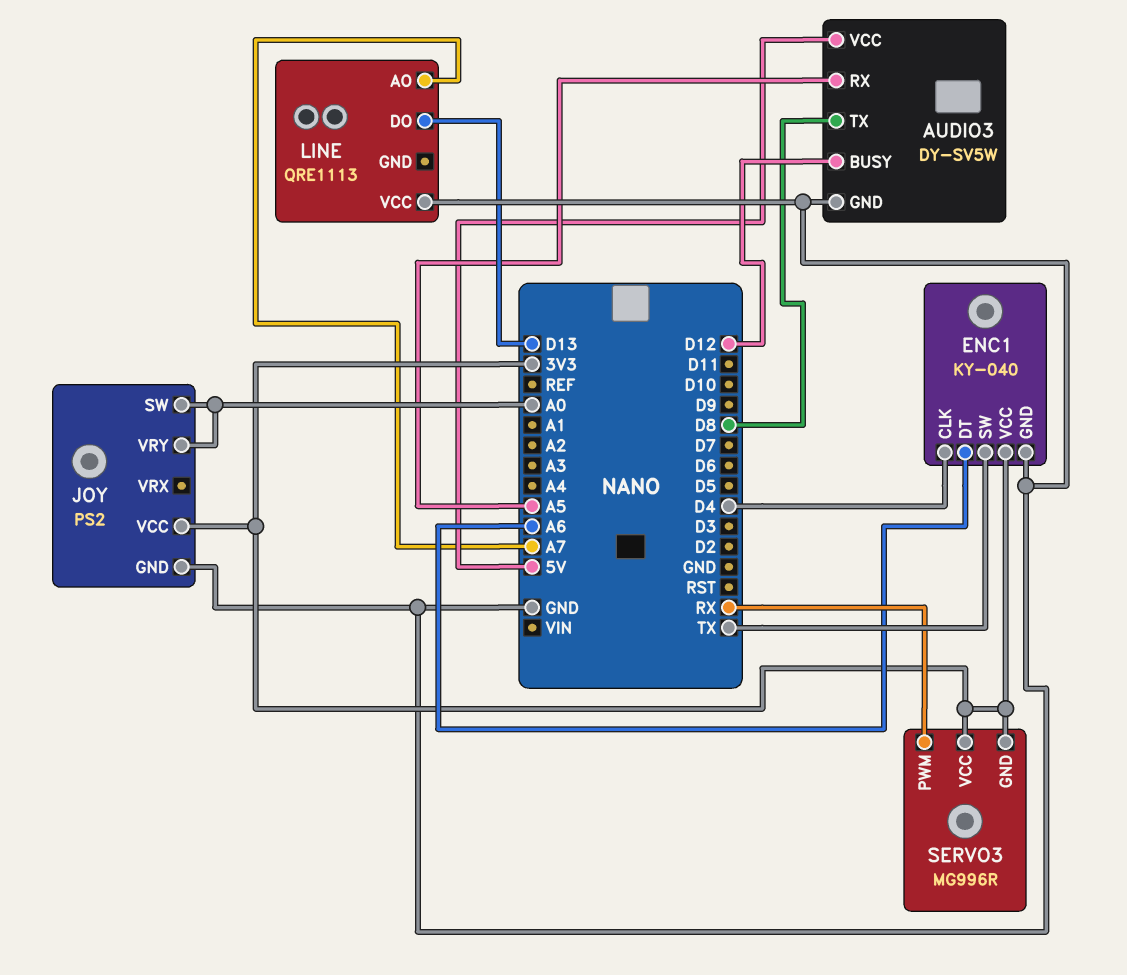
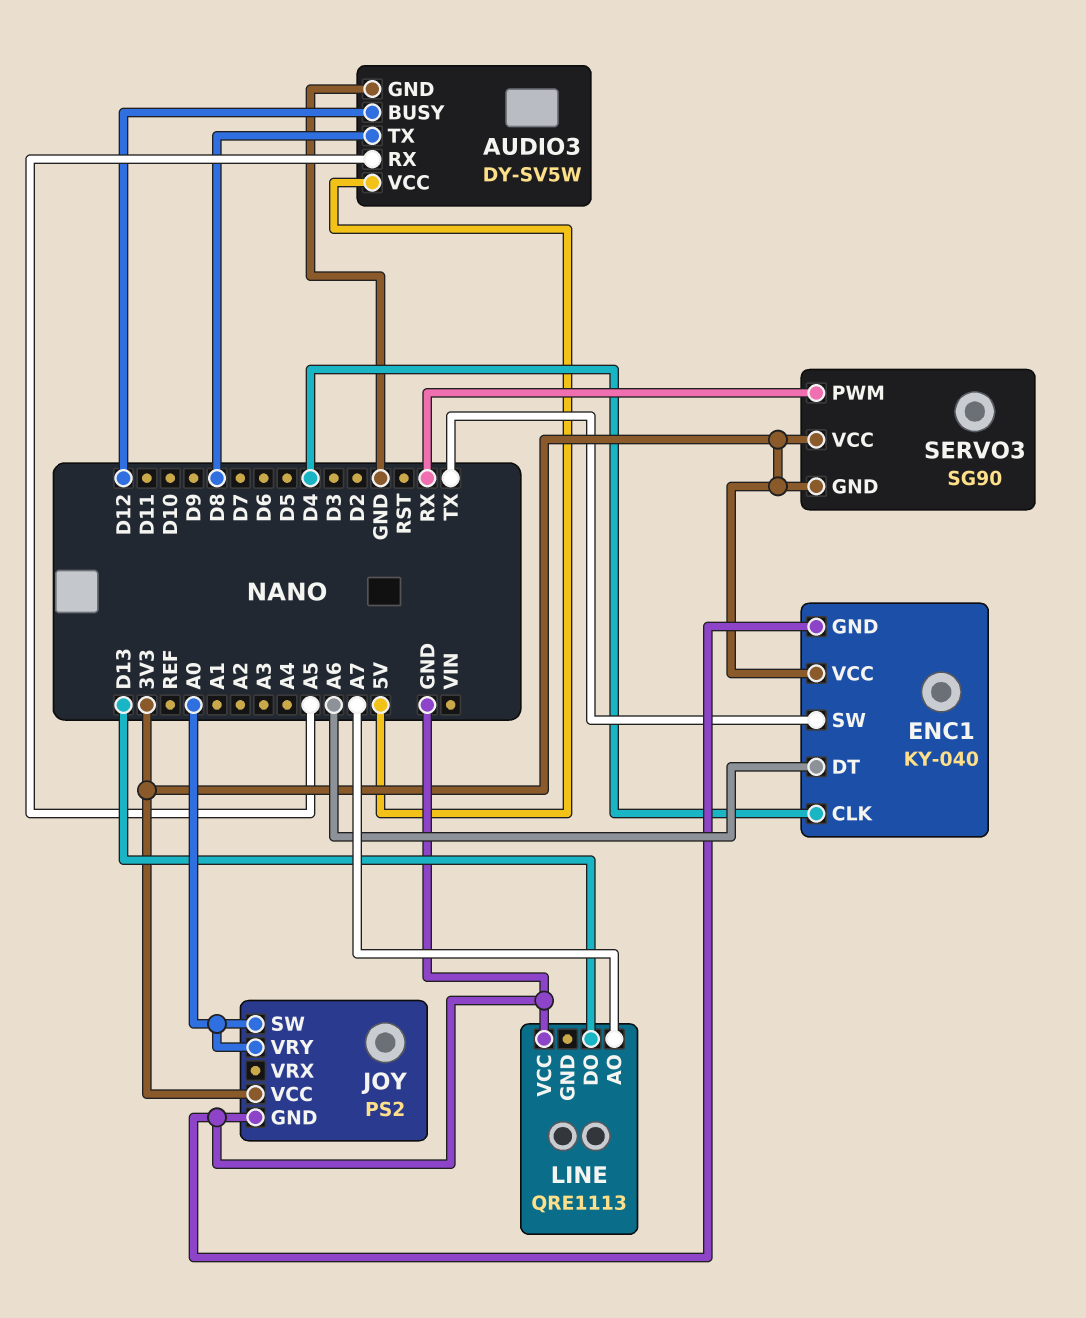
SERVO3: MG996R -> SG90

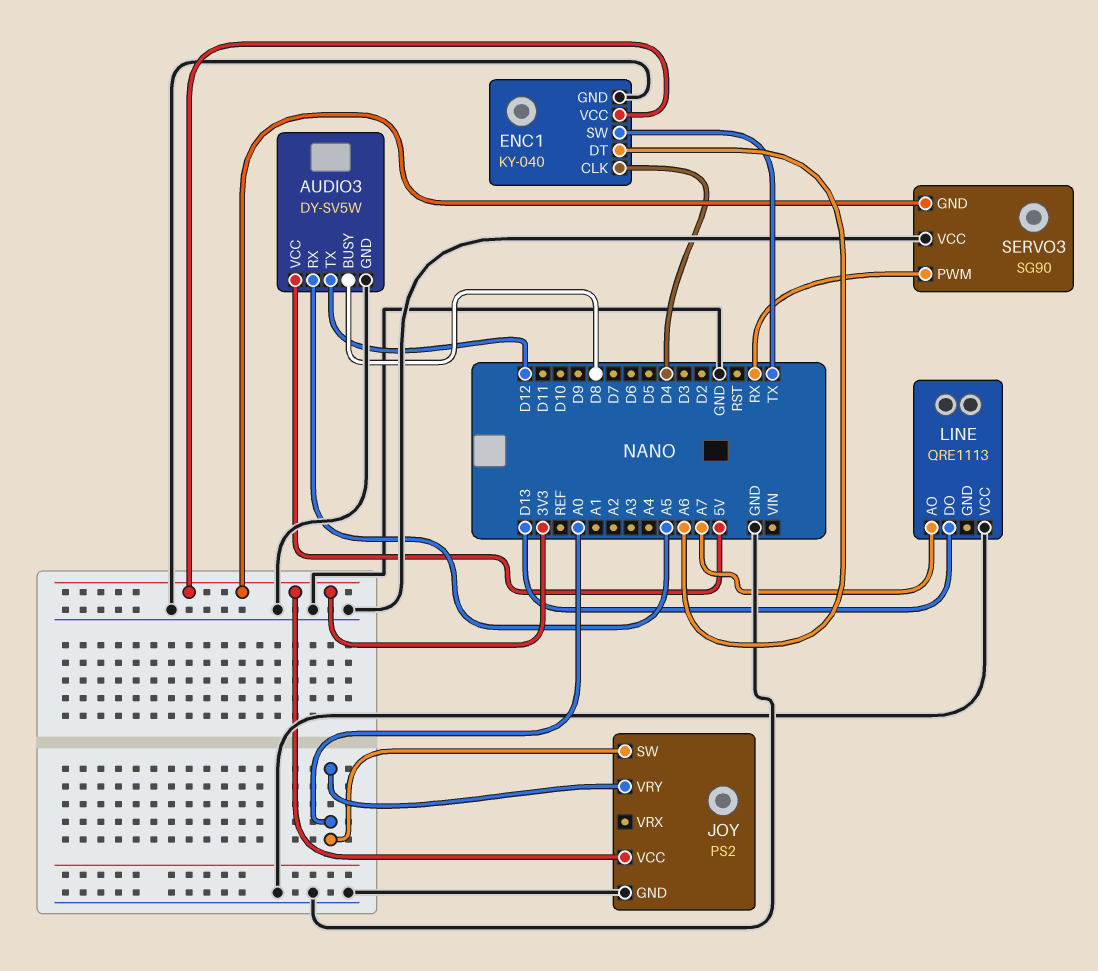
AUDIO3 pin BUSY: D12 -> D8
AUDIO3 pin TX: D8 -> D12
SERVO3 pin VCC: 3V3 -> GND

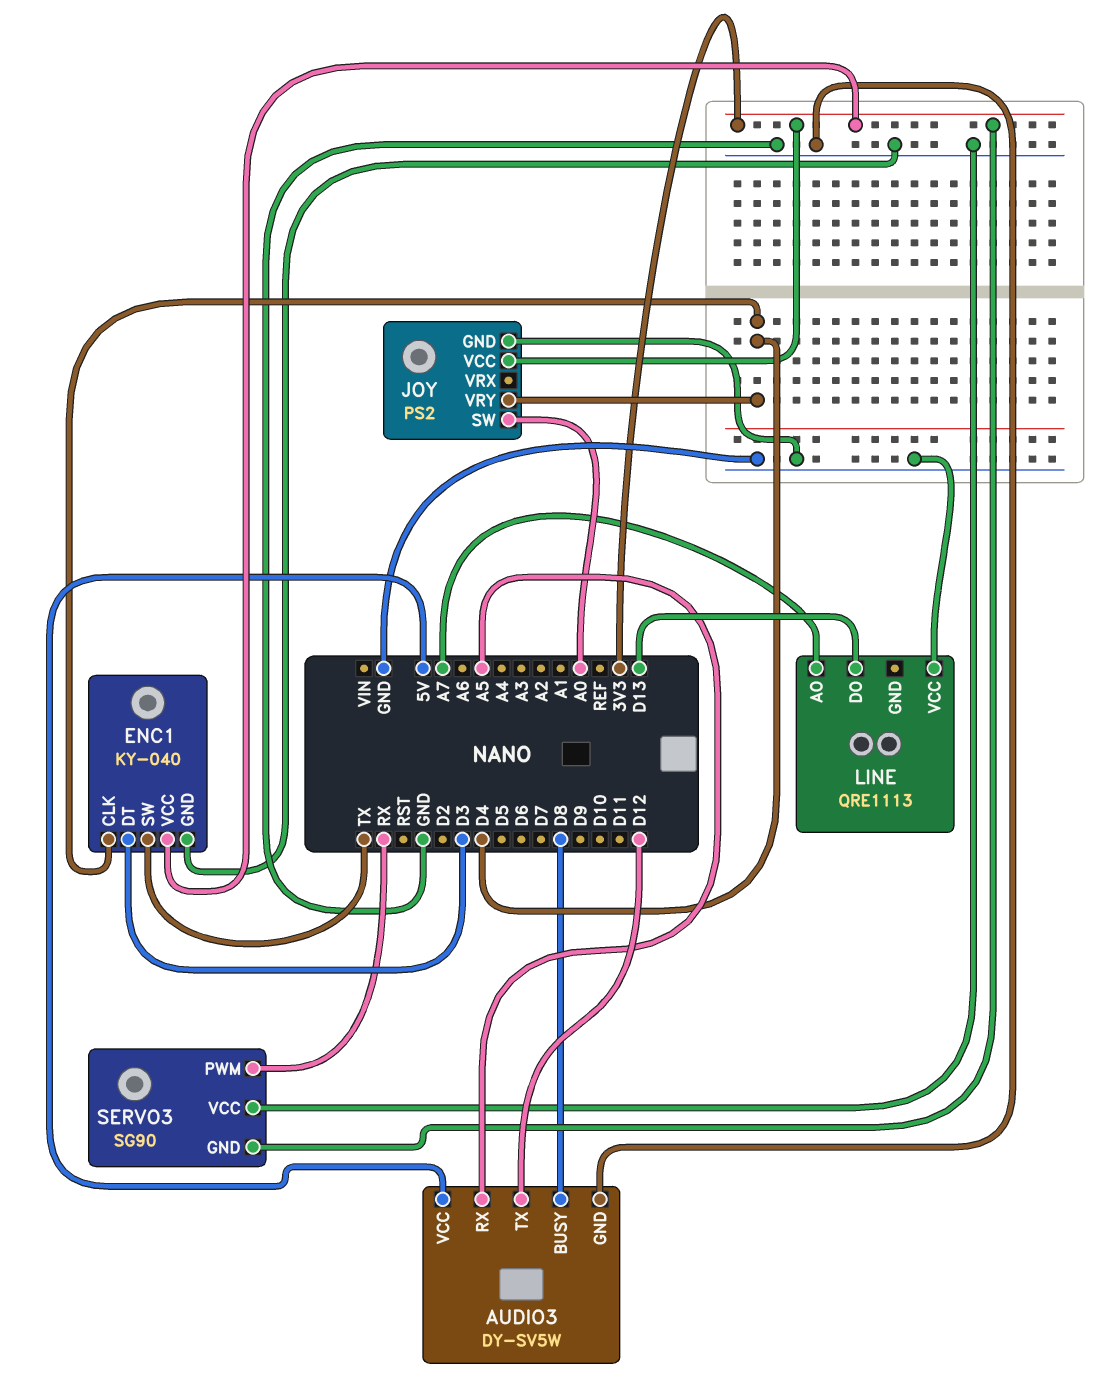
ENC1 pin DT: A6 -> D3
JOY pin VRY: A0 -> D4

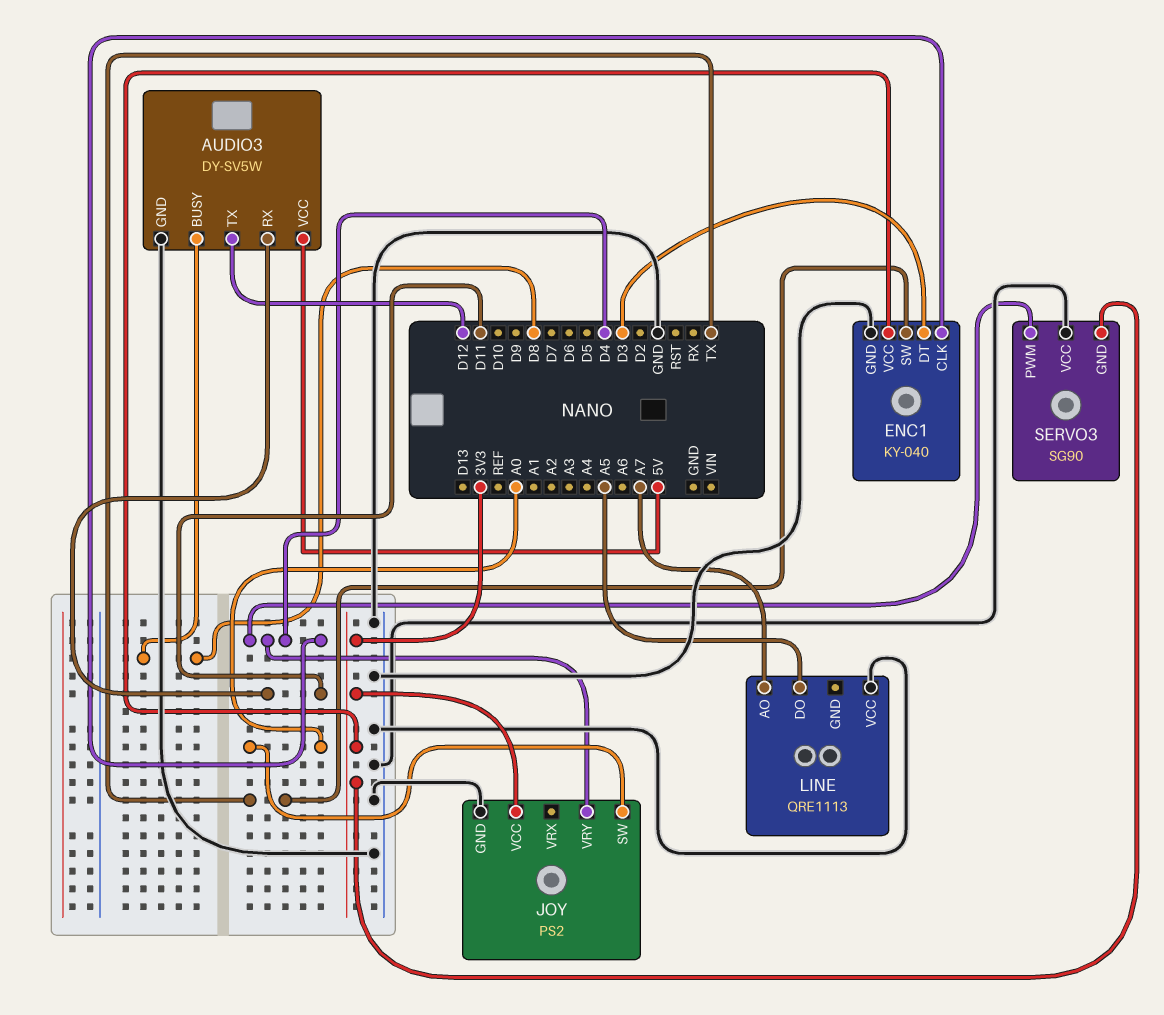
AUDIO3 pin RX: A5 -> D11
LINE pin DO: D13 -> A5
SERVO3 pin PWM: RX -> D4

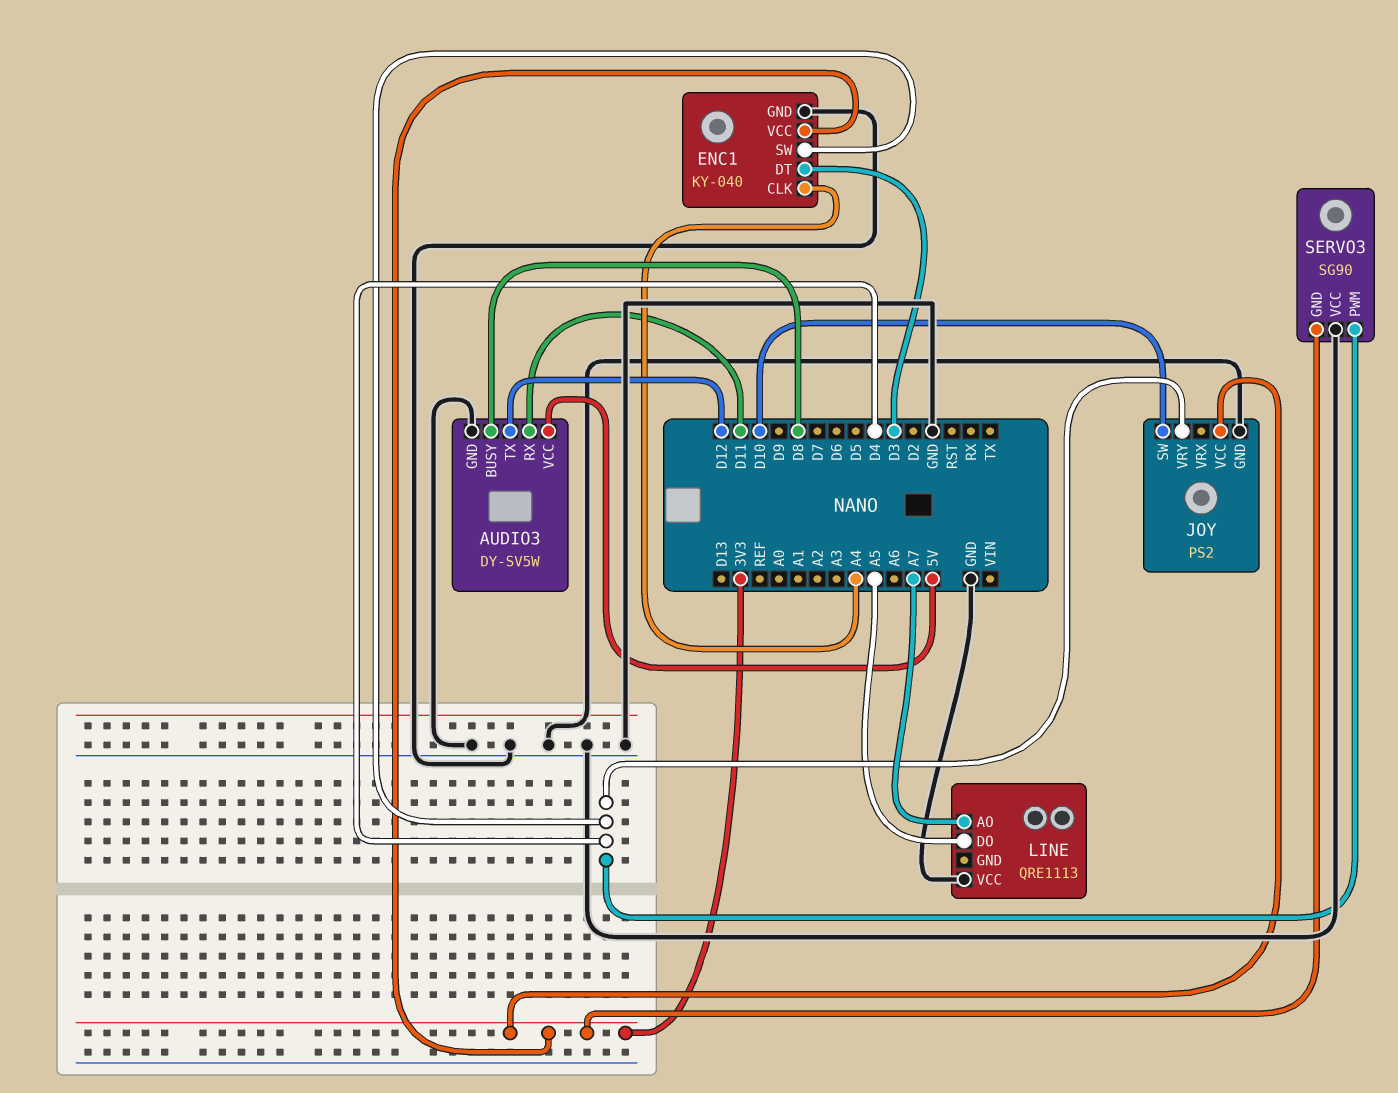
ENC1 pin CLK: D4 -> A4
ENC1 pin SW: TX -> D4
JOY pin SW: A0 -> D10

